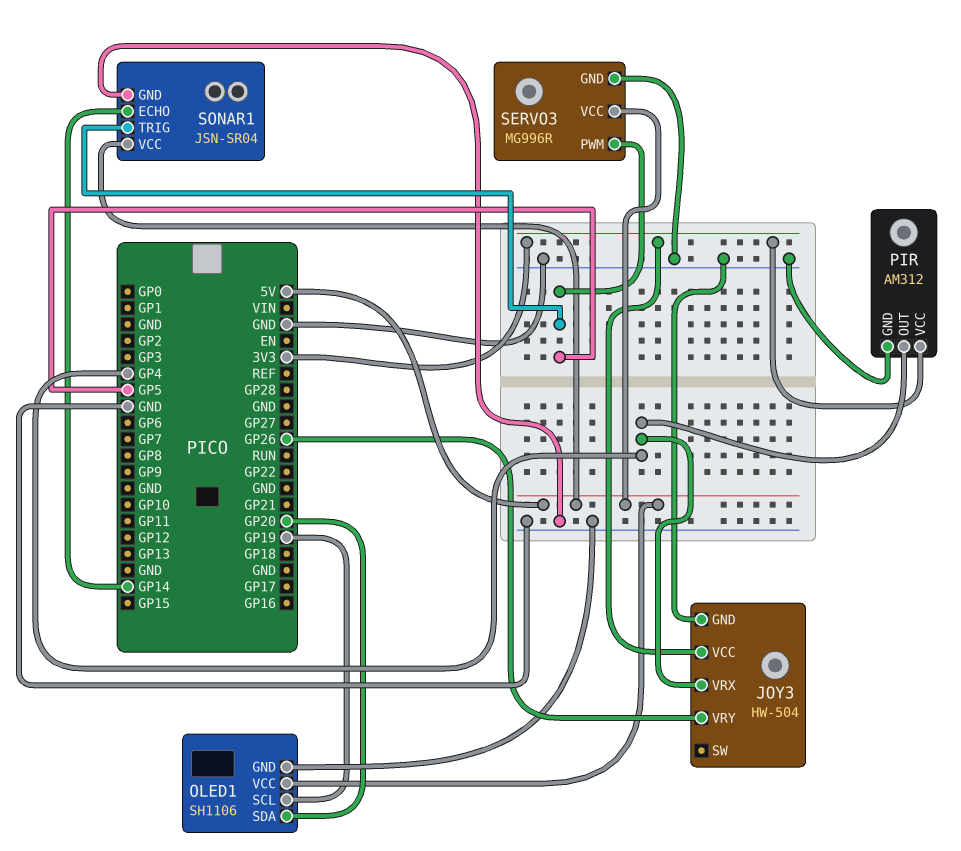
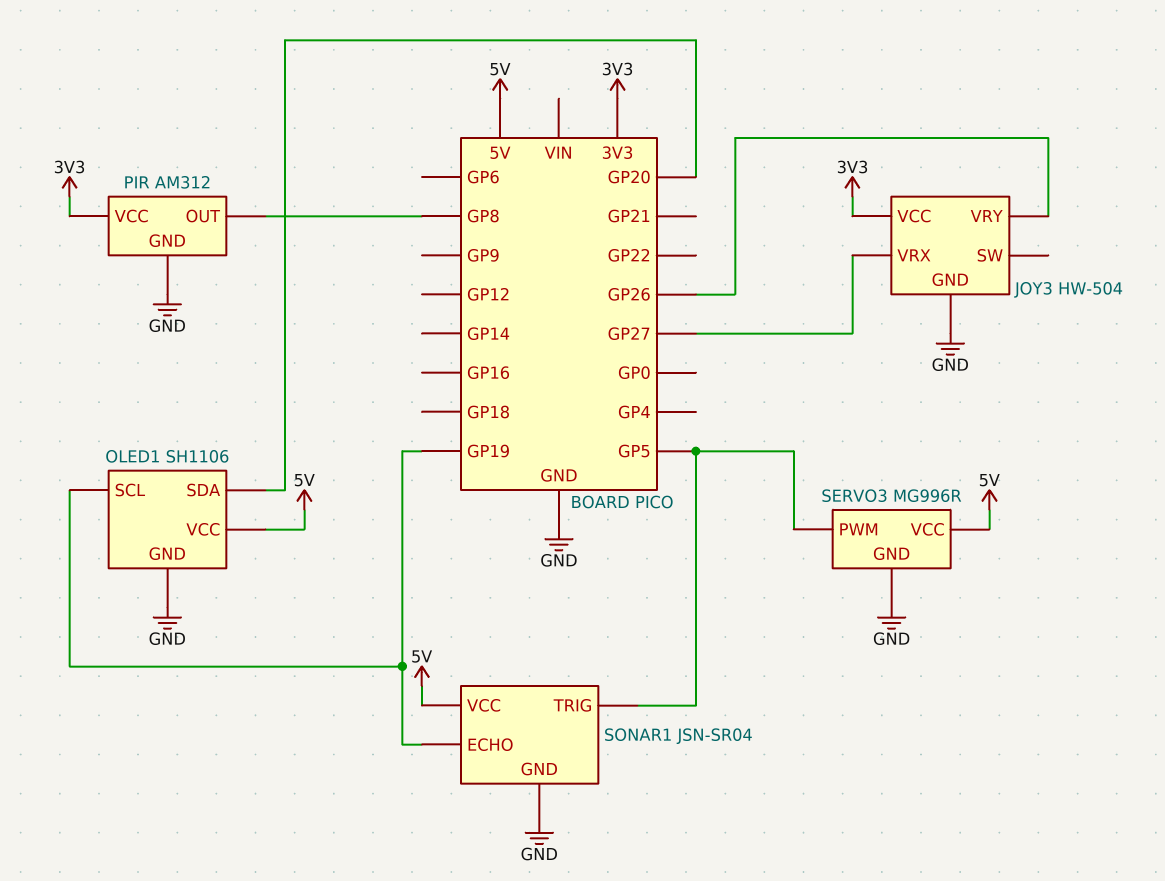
JOY3 pin VRX: GP4 -> GP27
PIR pin OUT: GP4 -> GP8
SONAR1 pin ECHO: GP14 -> GP19

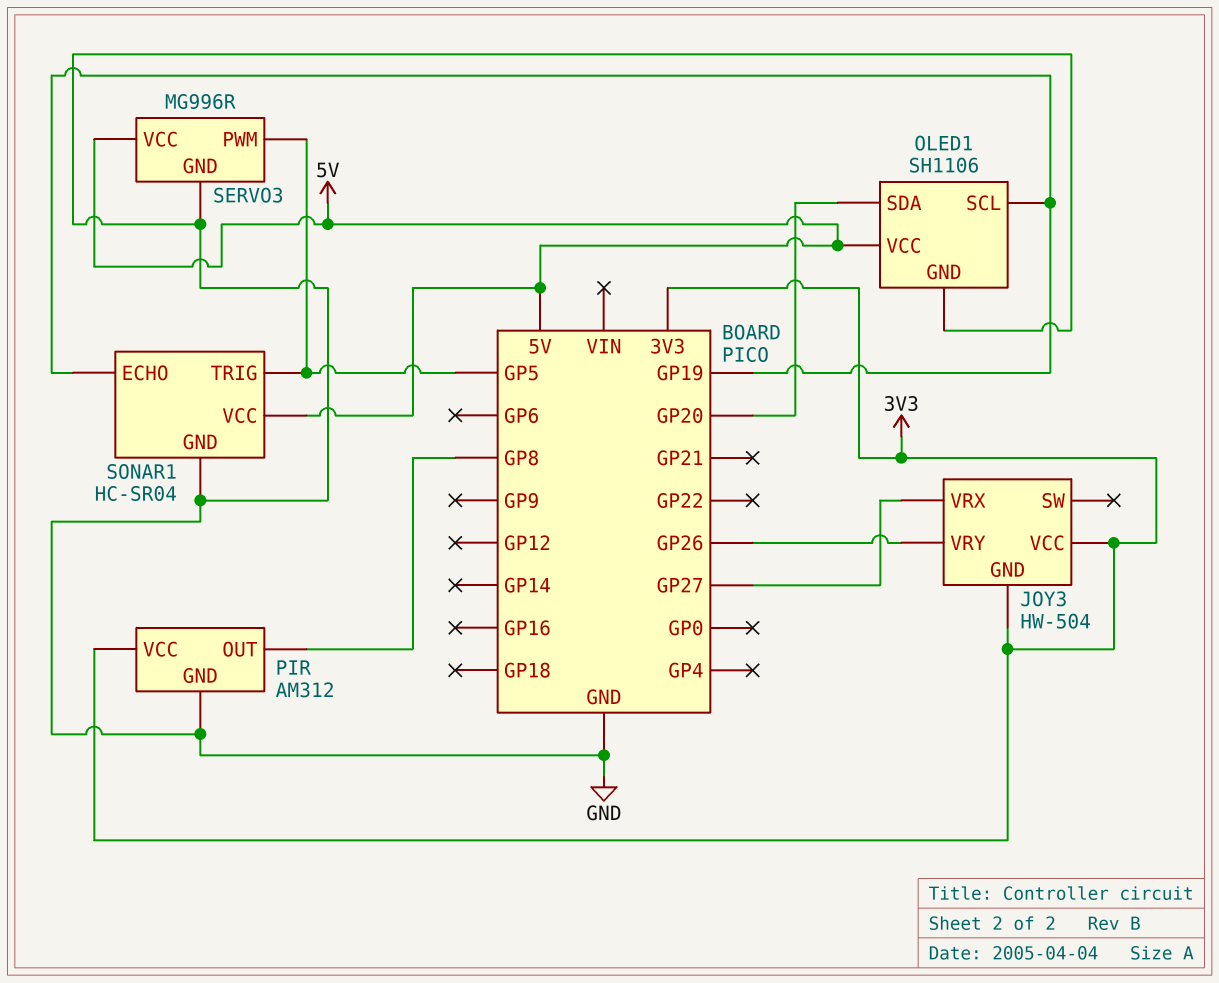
JOY3 pin GND: GND -> 3V3
SONAR1: JSN-SR04 -> HC-SR04

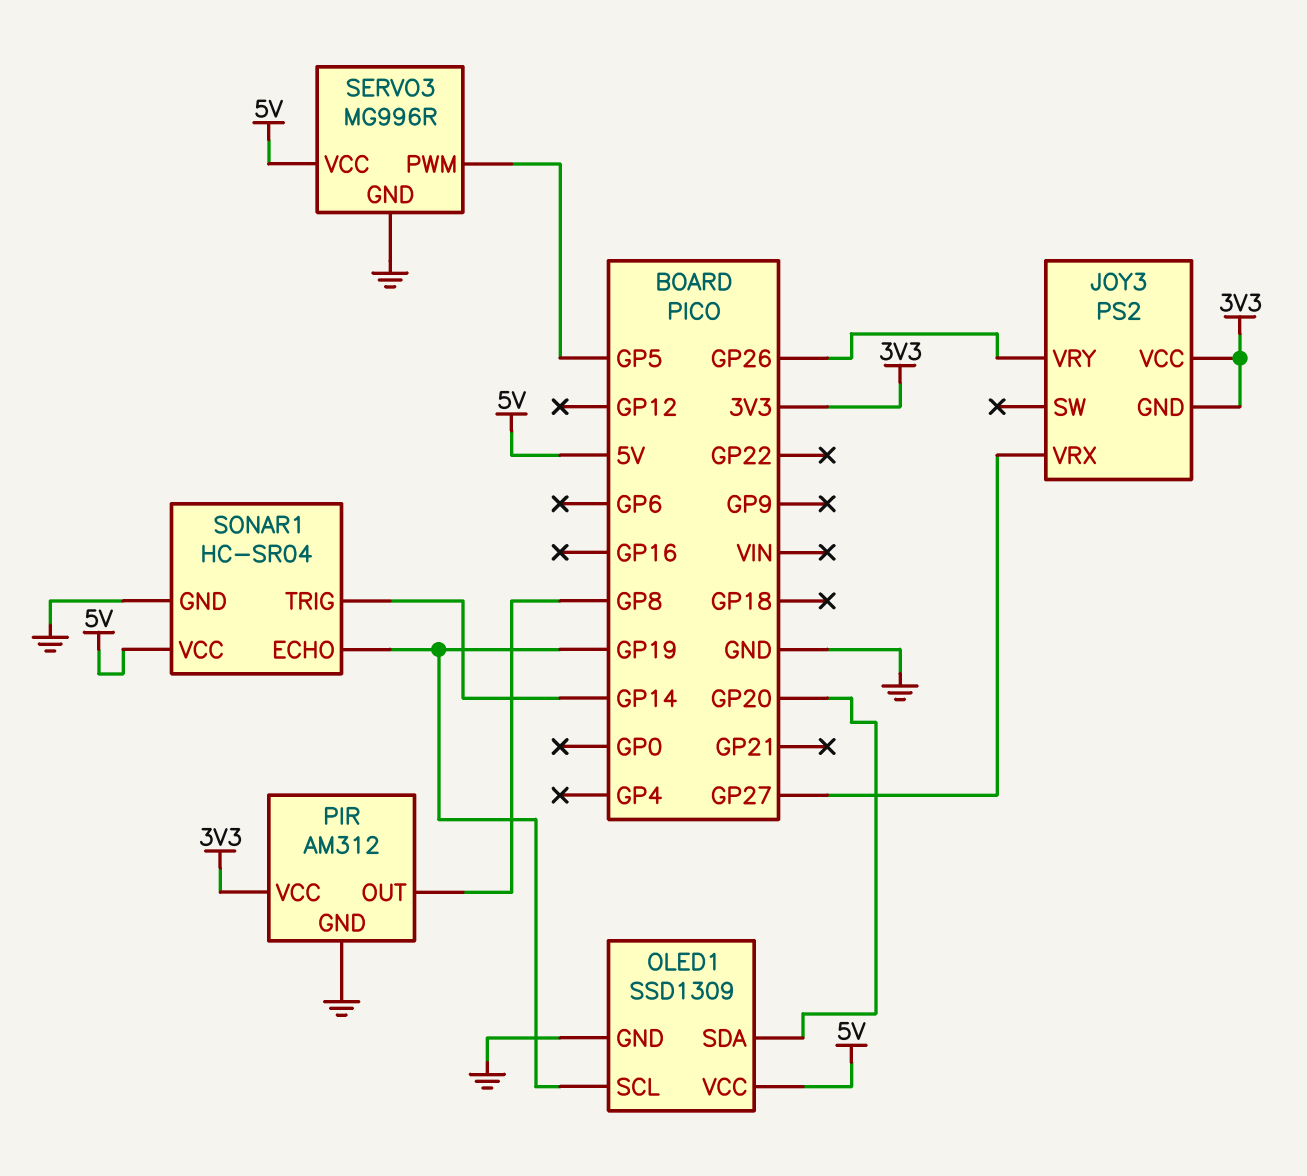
JOY3: HW-504 -> PS2
OLED1: SH1106 -> SSD1309
SONAR1 pin TRIG: GP5 -> GP14

